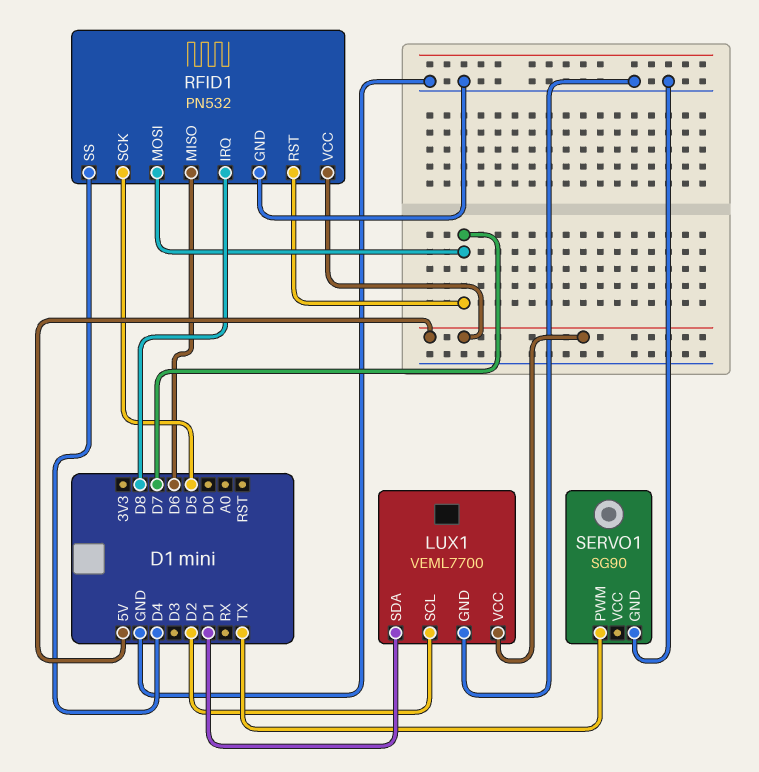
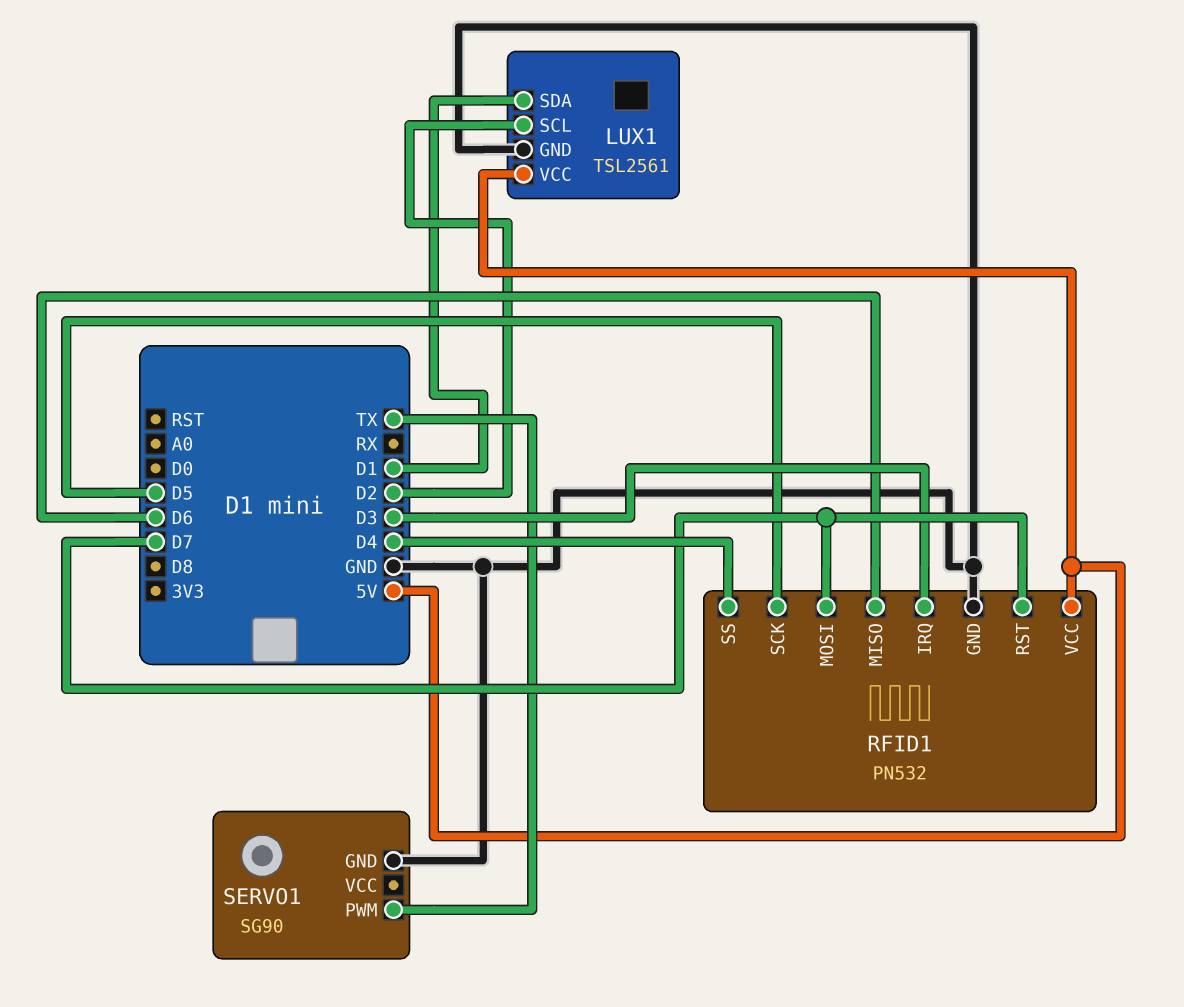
LUX1: VEML7700 -> TSL2561
RFID1 pin IRQ: D8 -> D3

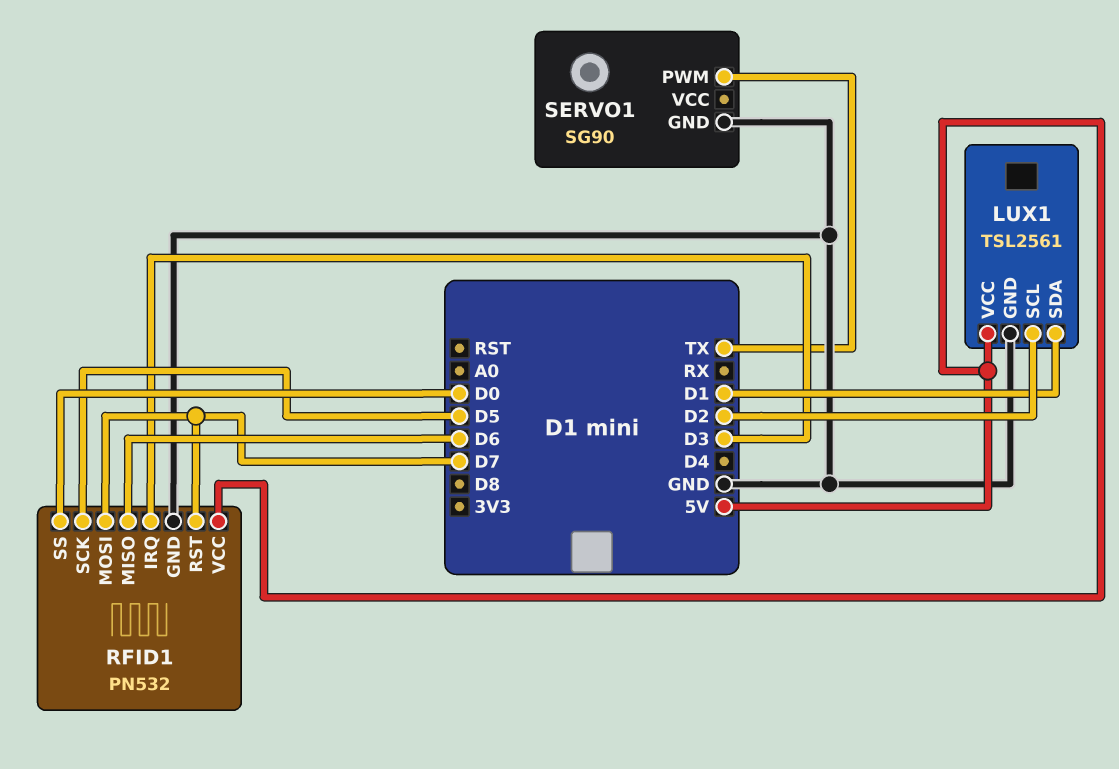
RFID1 pin SS: D4 -> D0

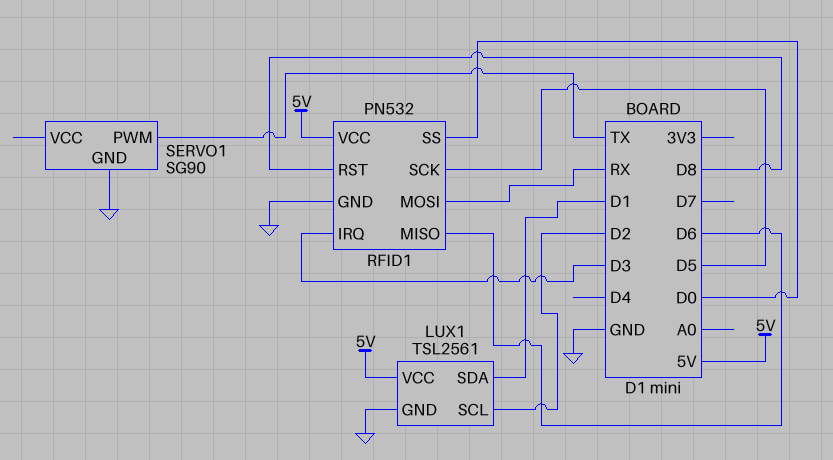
RFID1 pin MOSI: D7 -> RX
RFID1 pin RST: D7 -> D8

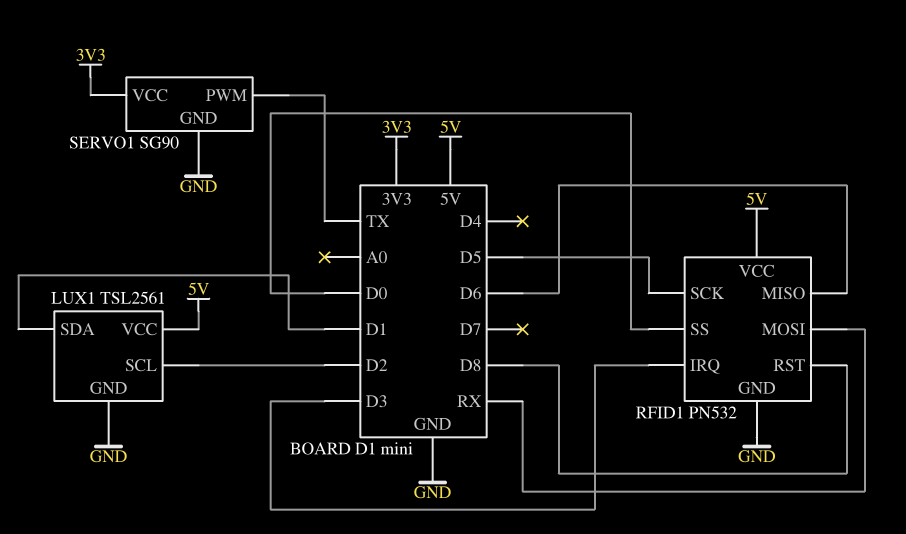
SERVO1 pin VCC: none -> 3V3

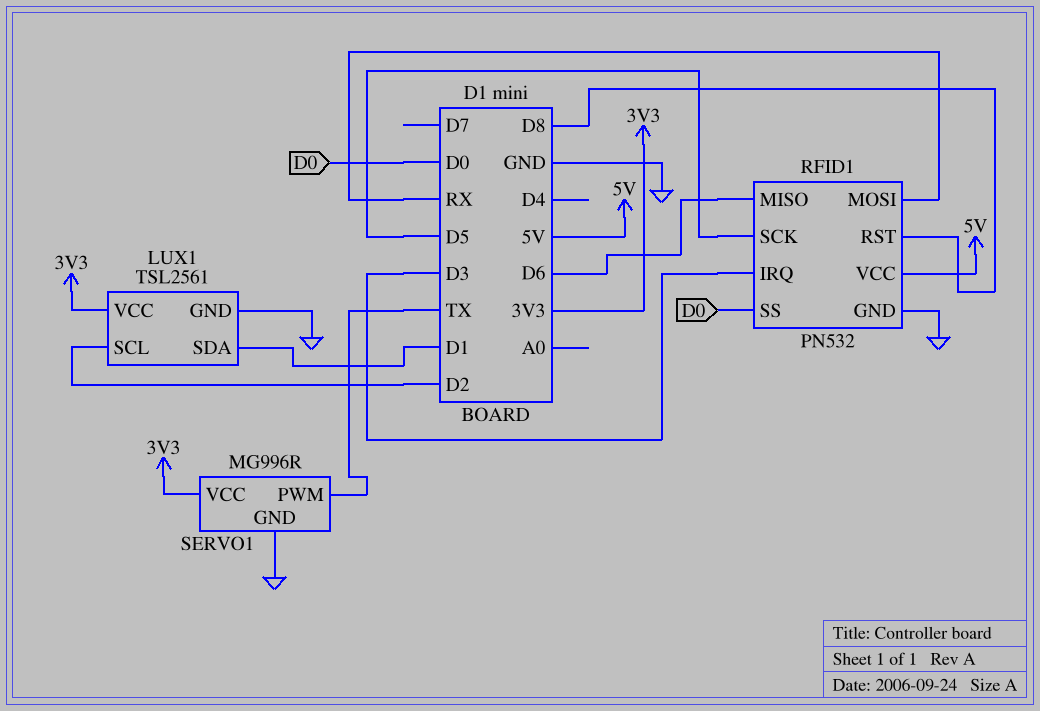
LUX1 pin VCC: 5V -> 3V3
SERVO1: SG90 -> MG996R

